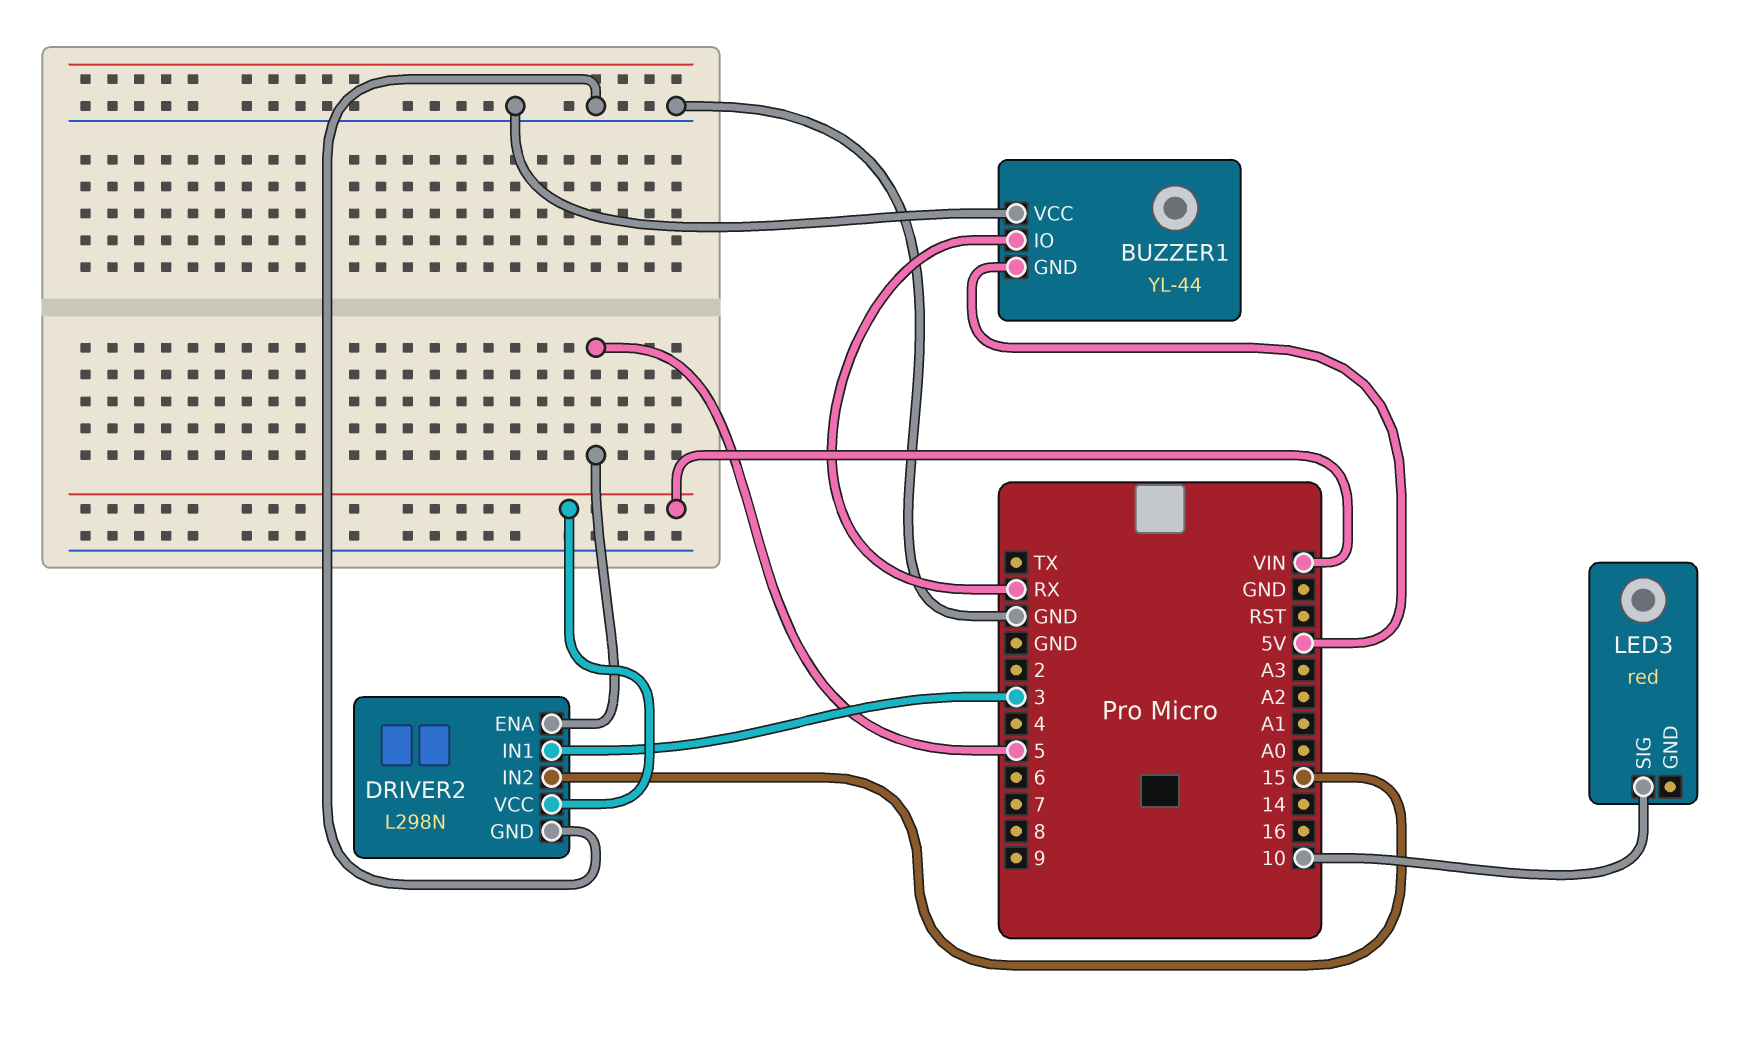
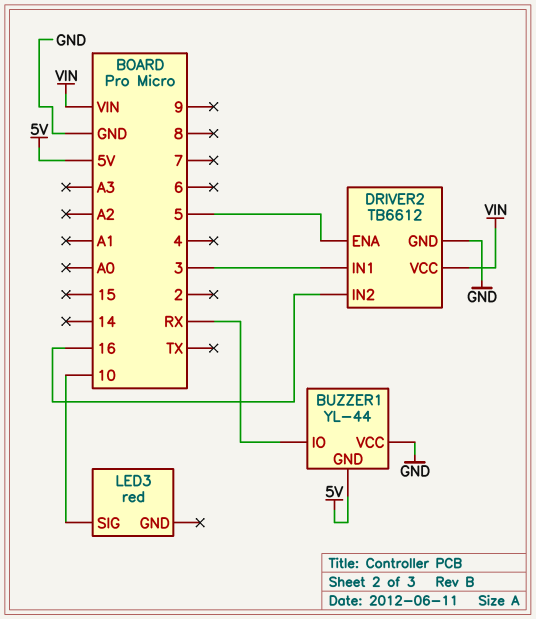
DRIVER2: L298N -> TB6612
DRIVER2 pin IN2: 15 -> 16

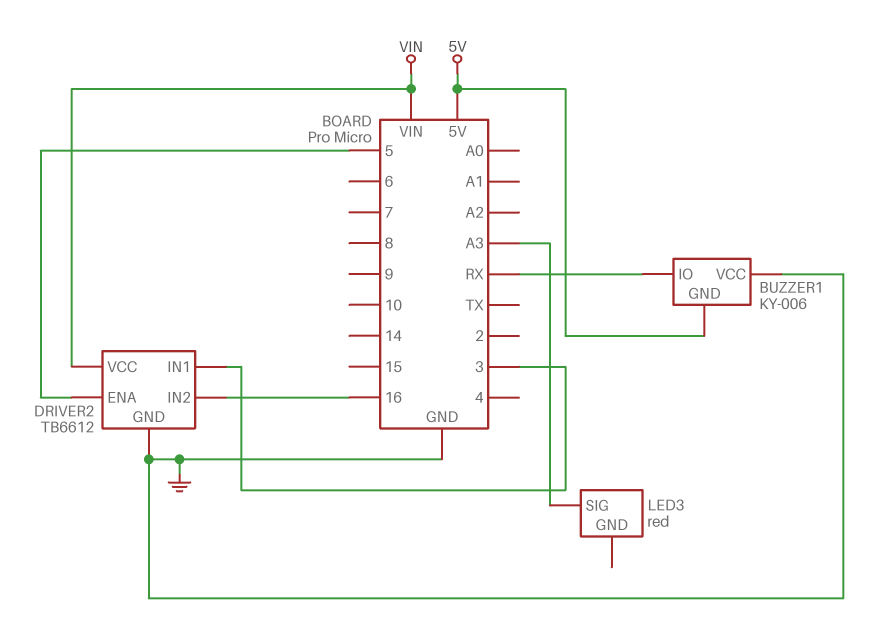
BUZZER1: YL-44 -> KY-006
LED3 pin SIG: 10 -> A3

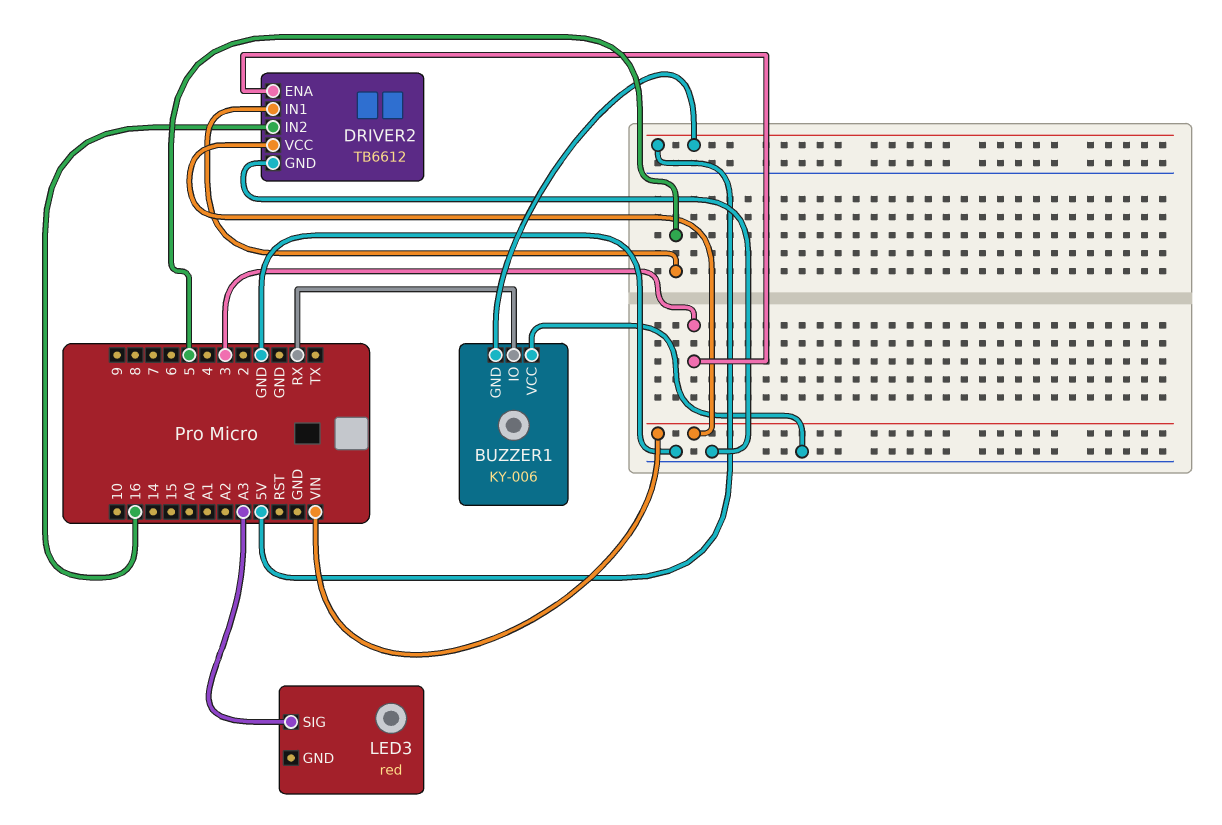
DRIVER2 pin ENA: 5 -> 3
DRIVER2 pin IN1: 3 -> 5

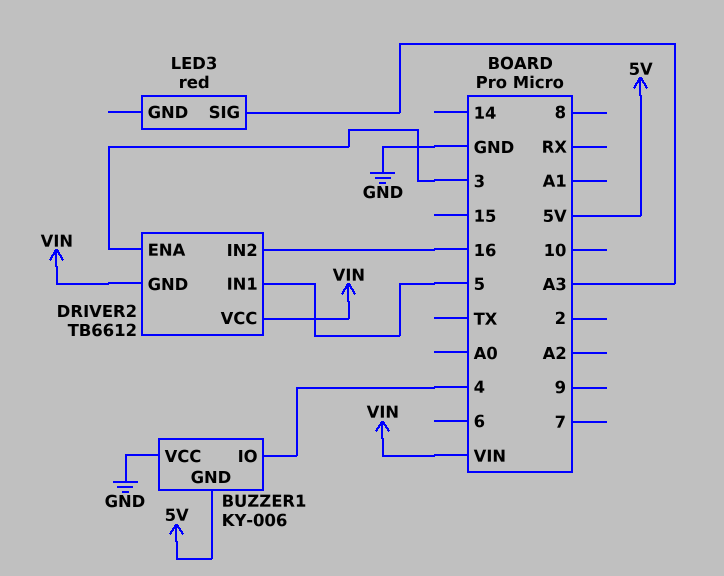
BUZZER1 pin IO: RX -> 4
DRIVER2 pin GND: GND -> VIN

